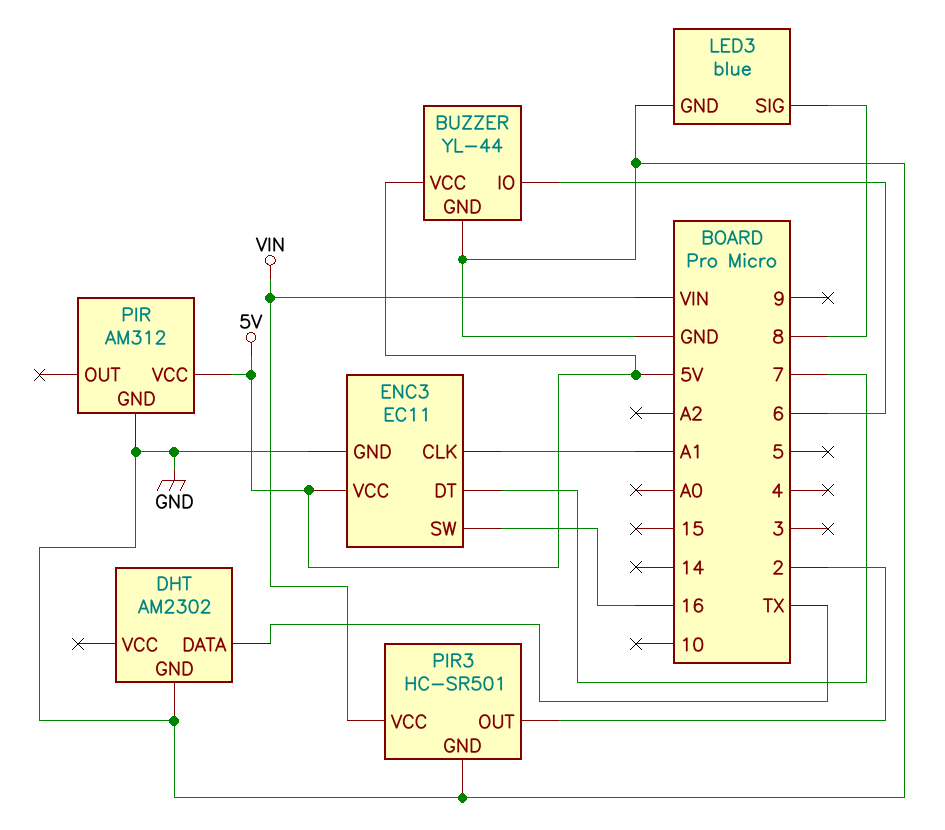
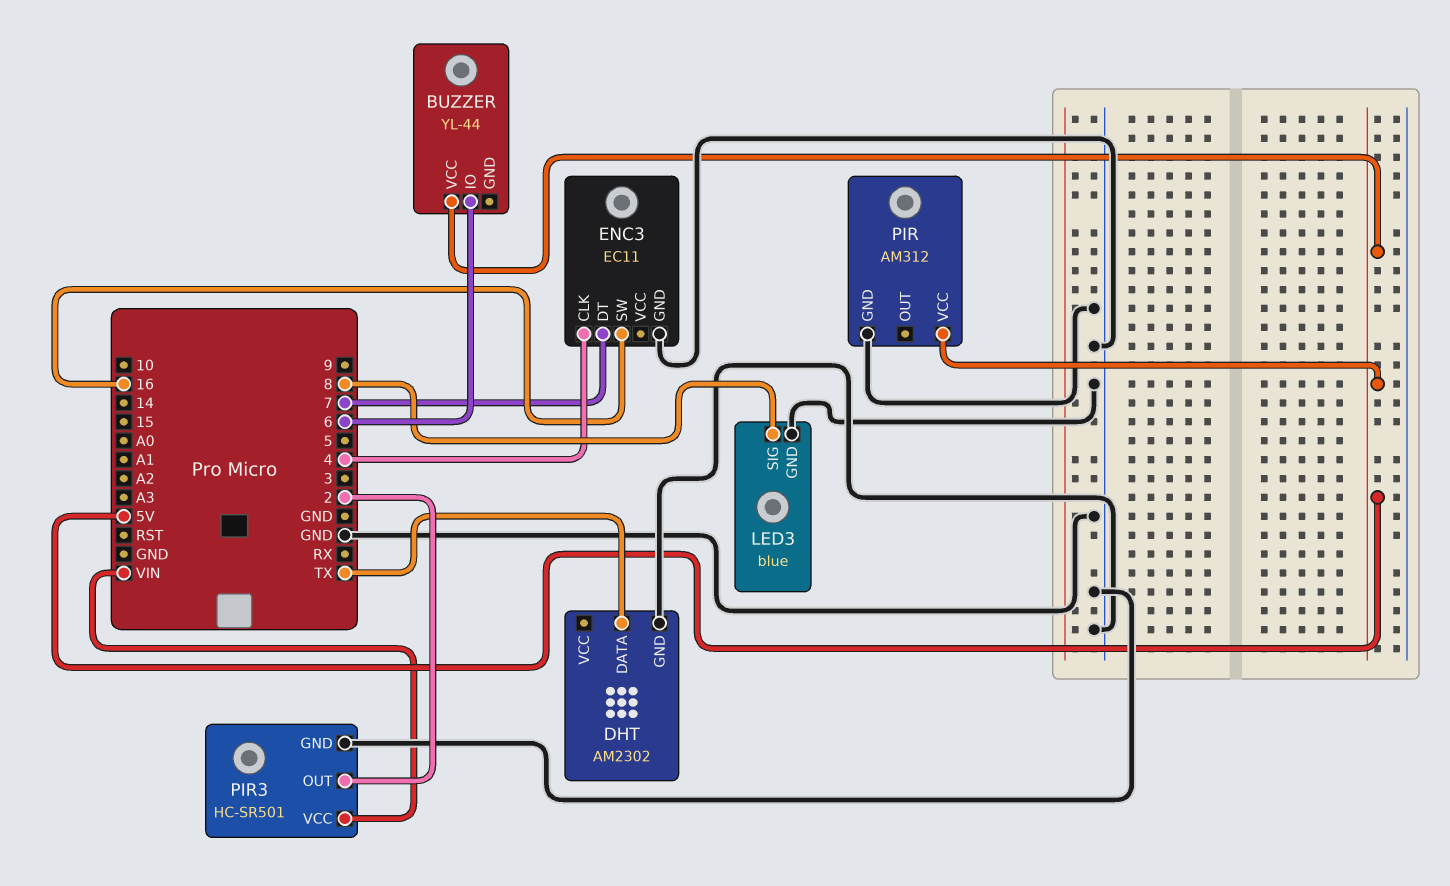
BUZZER pin GND: GND -> none
ENC3 pin CLK: A1 -> 4
ENC3 pin VCC: 5V -> none

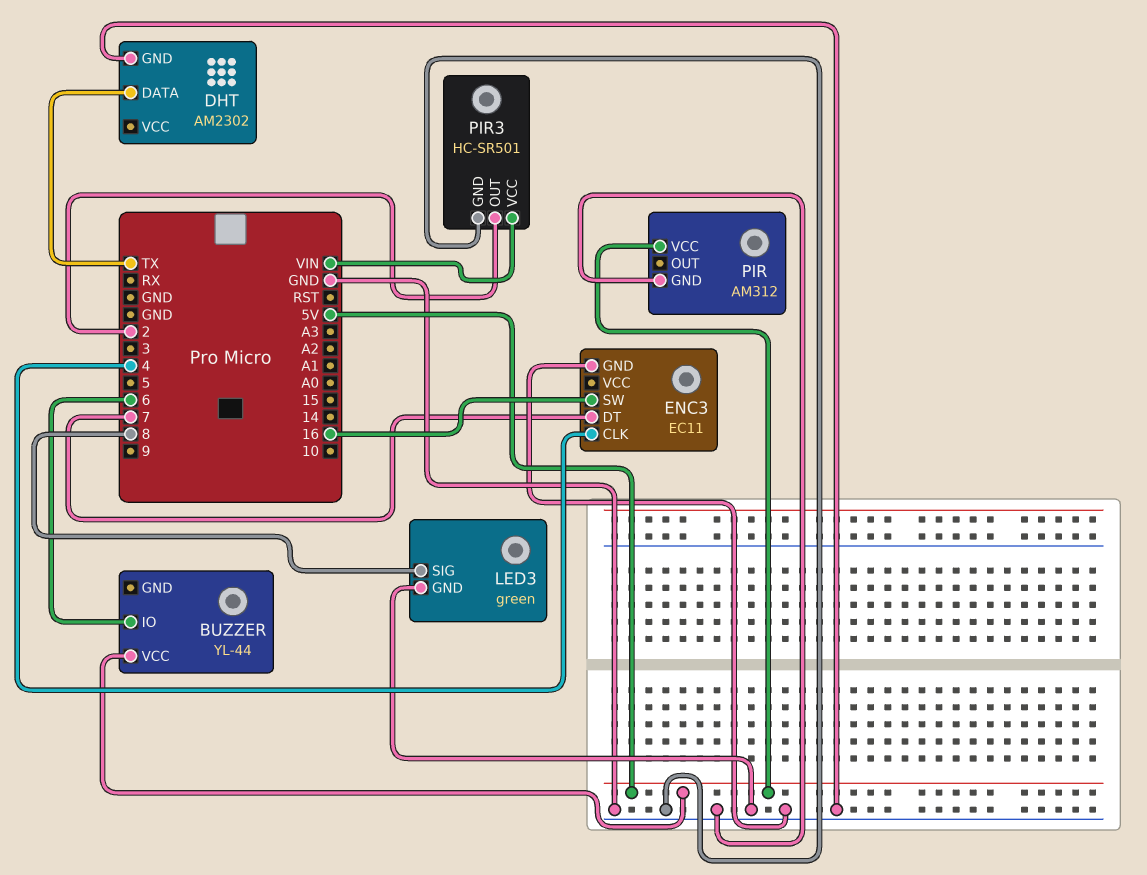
LED3: blue -> green

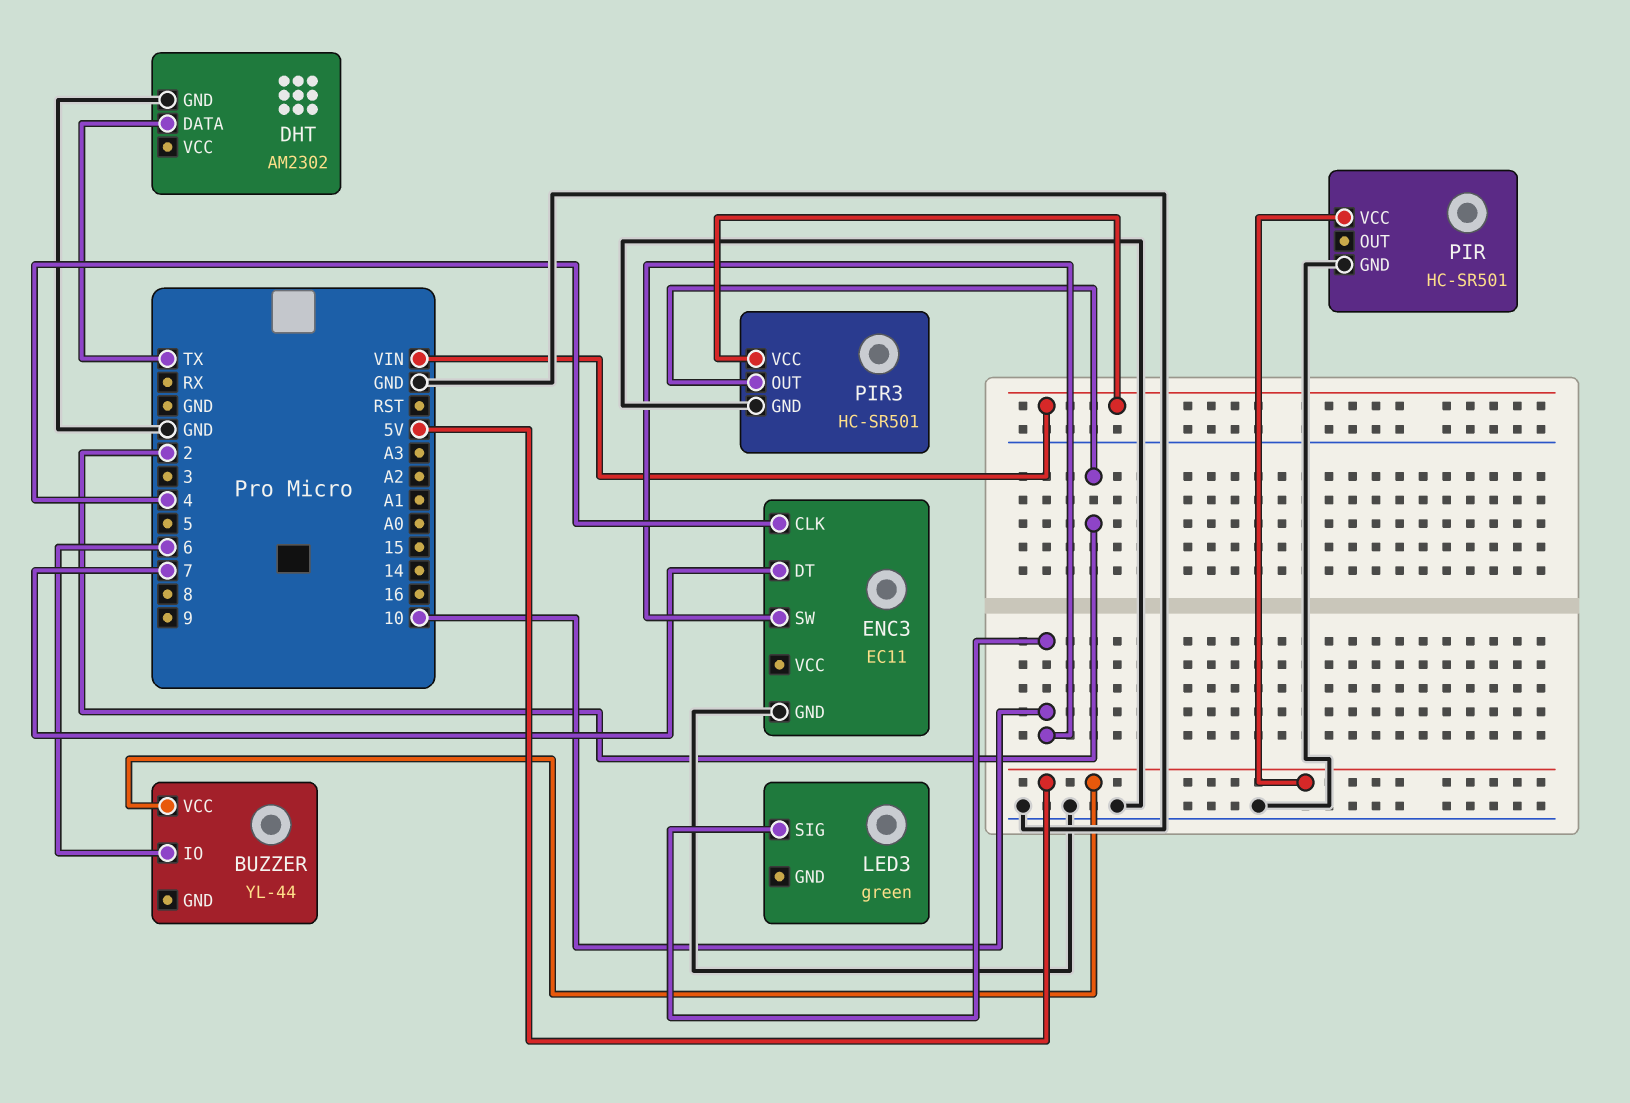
ENC3 pin SW: 16 -> 10
LED3 pin GND: GND -> none
LED3 pin SIG: 8 -> 10
PIR: AM312 -> HC-SR501

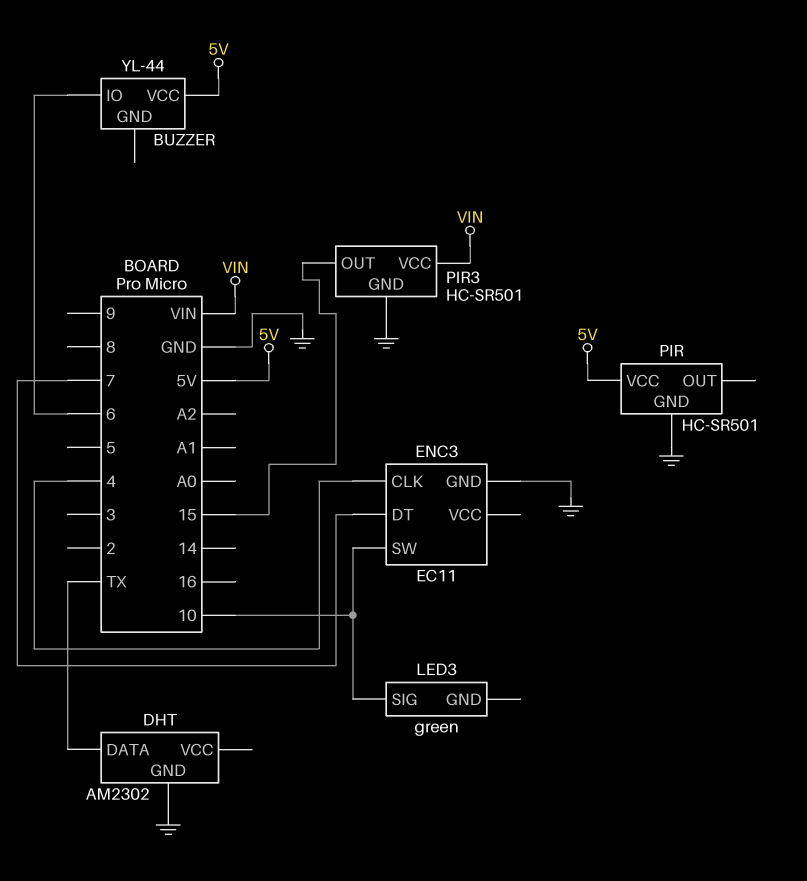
PIR3 pin OUT: 2 -> 15

